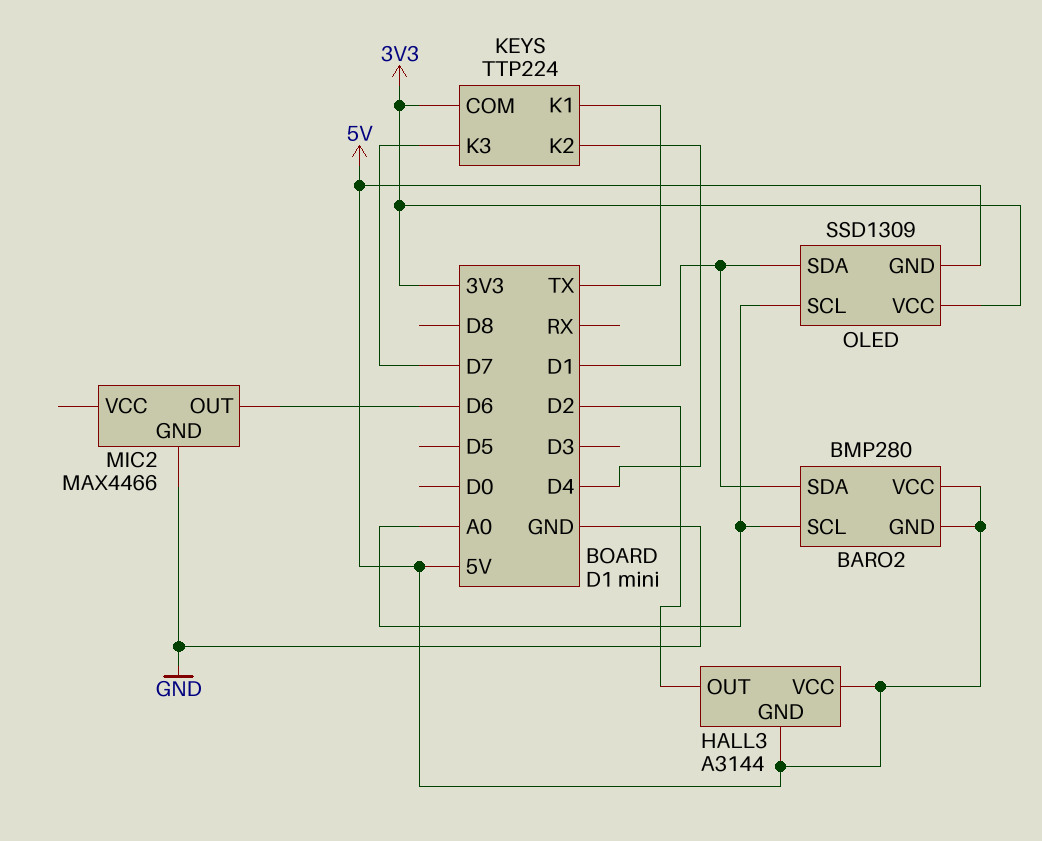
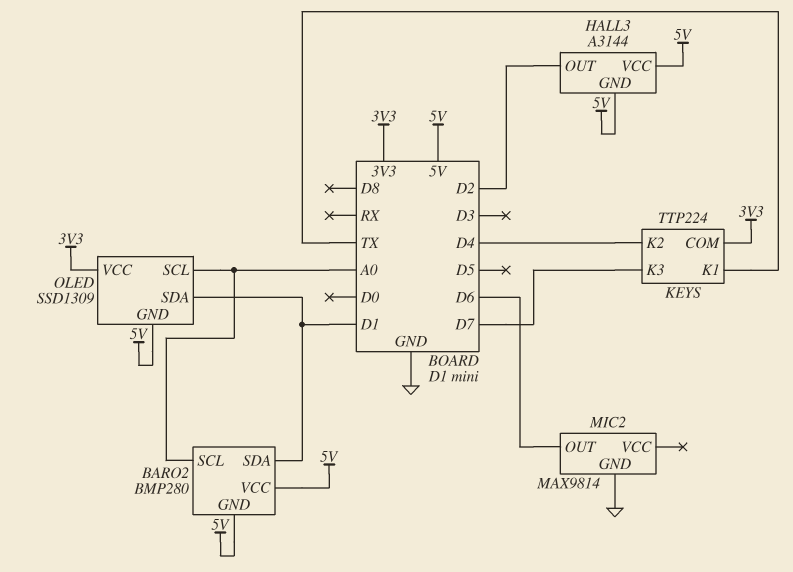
MIC2: MAX4466 -> MAX9814

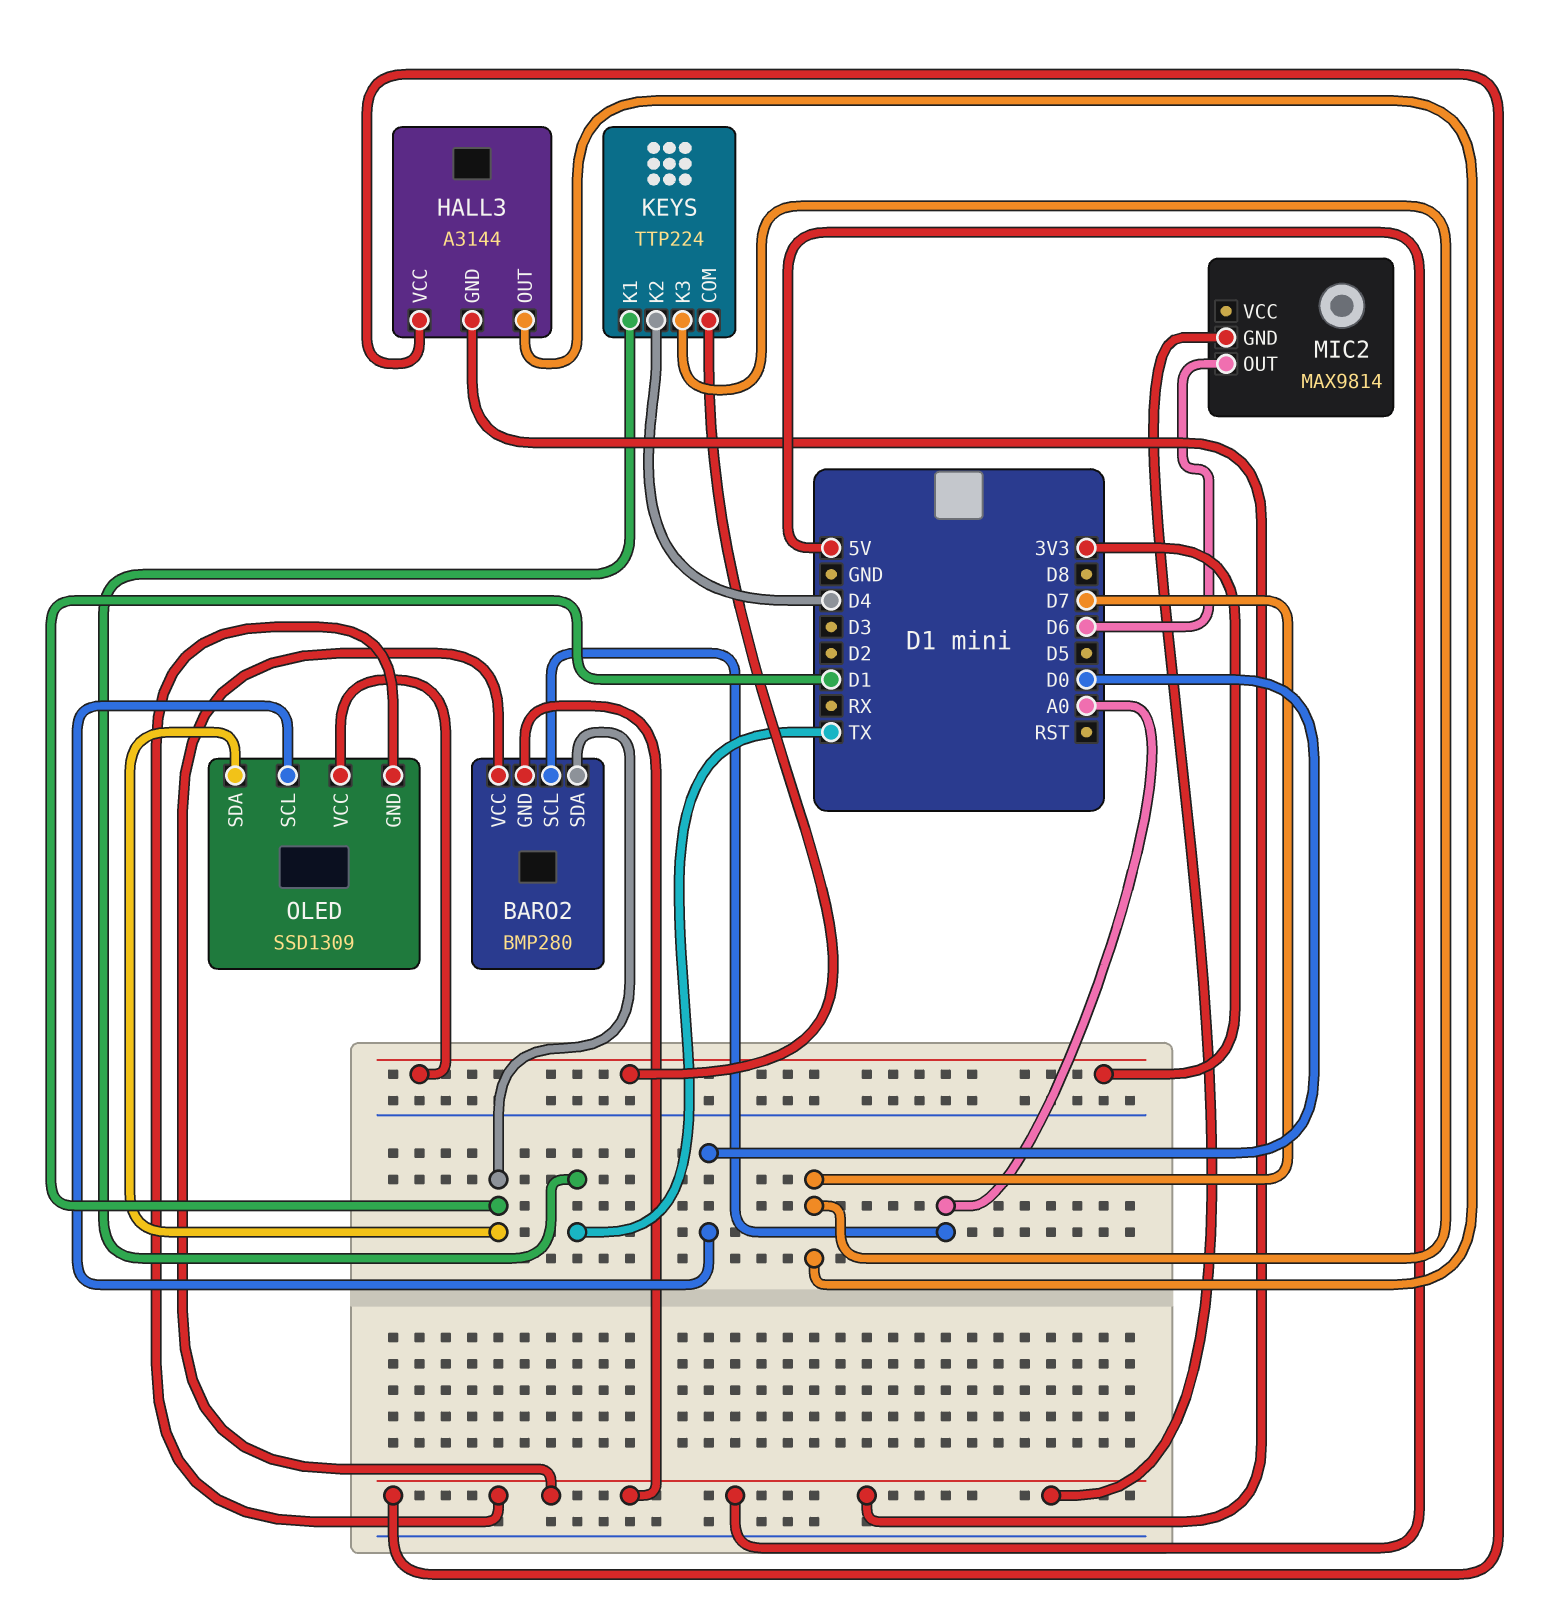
HALL3 pin OUT: D2 -> D7
MIC2 pin GND: GND -> 5V
OLED pin SCL: A0 -> D0

